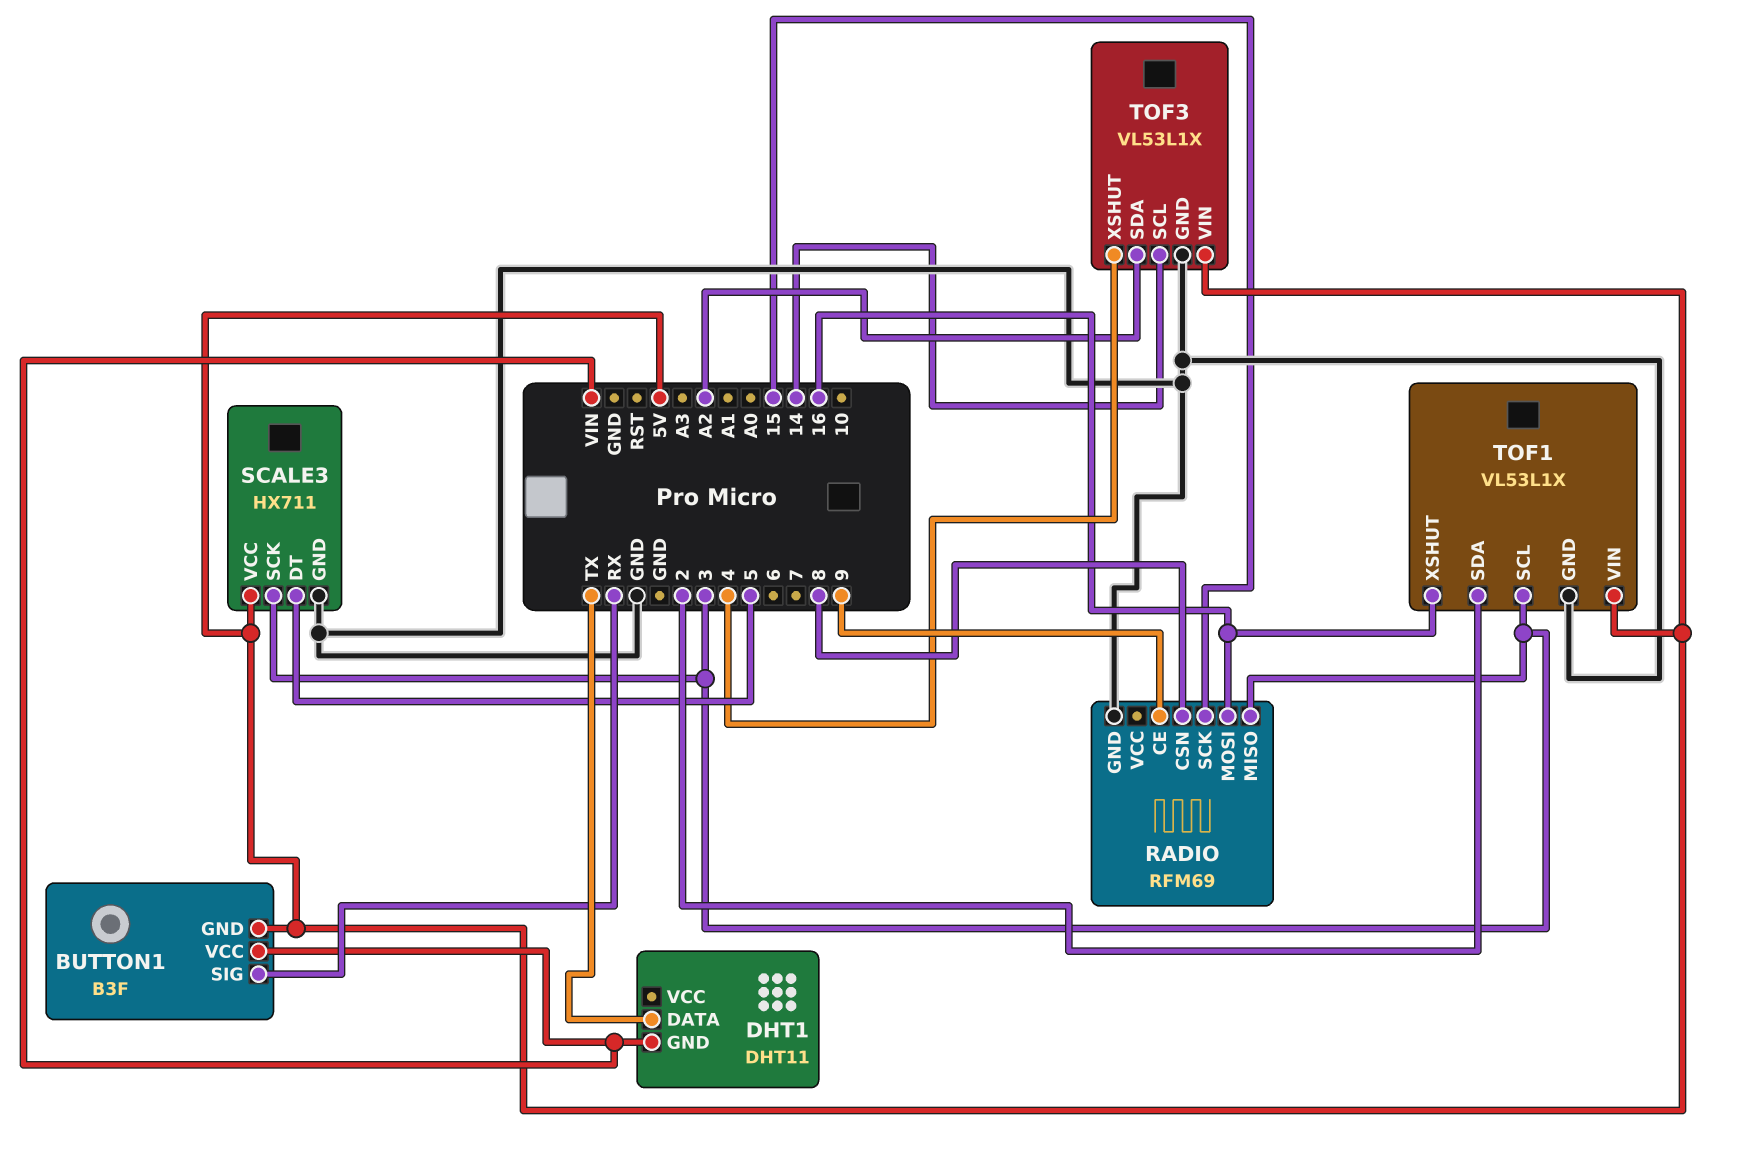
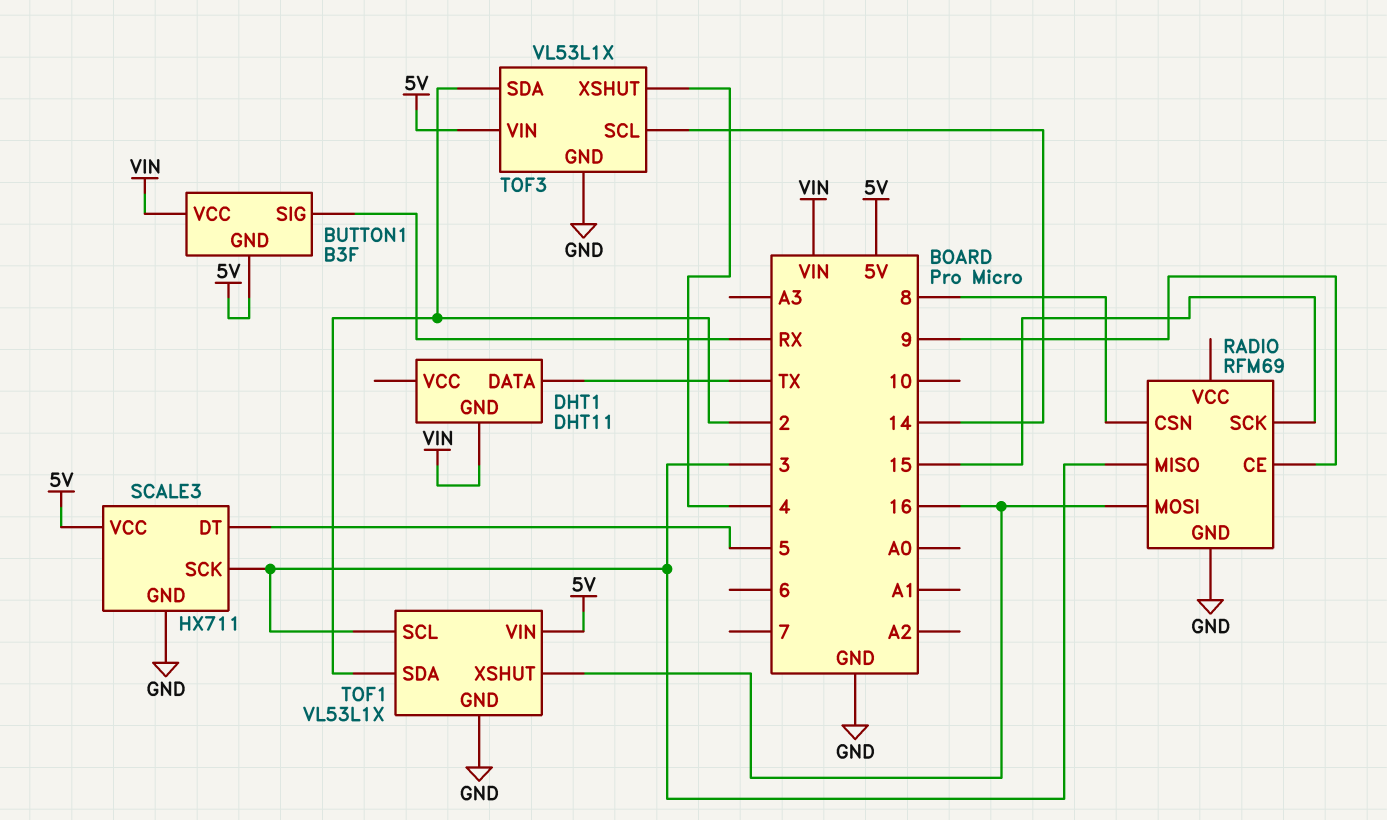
TOF3 pin SDA: A2 -> 2

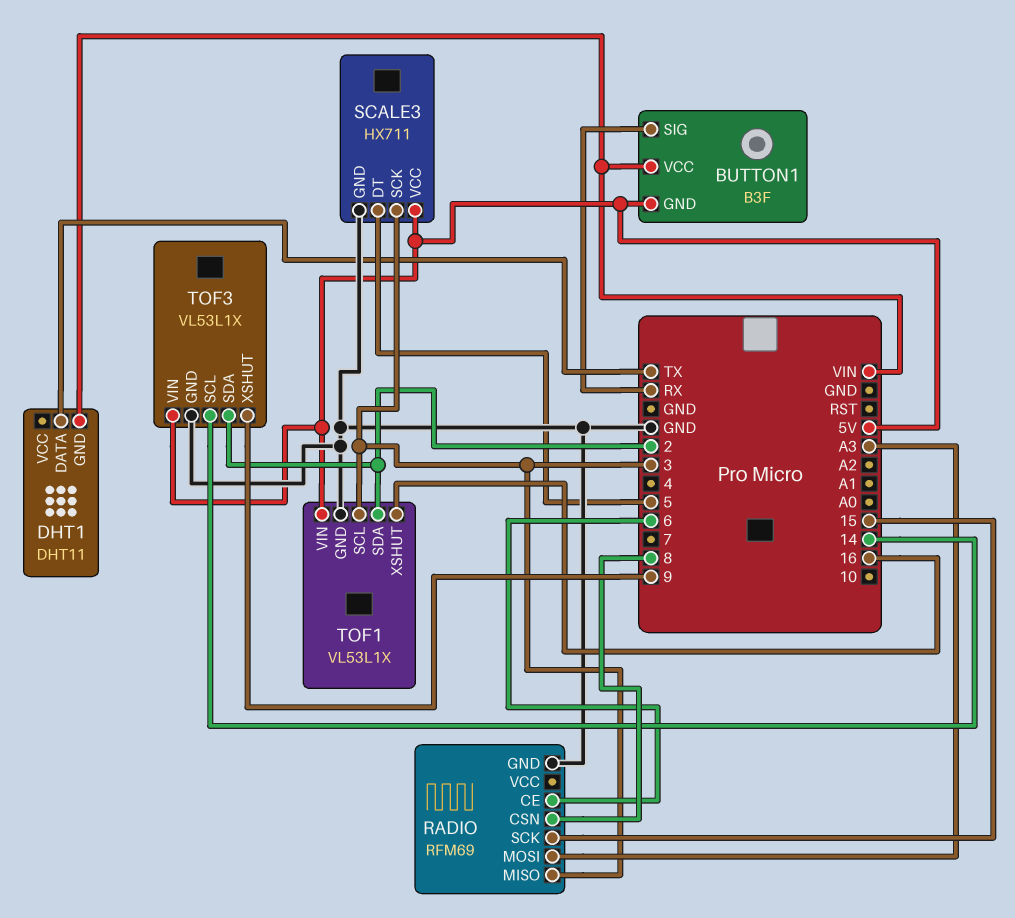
RADIO pin CE: 9 -> 6
RADIO pin MOSI: 16 -> A3
TOF3 pin XSHUT: 4 -> 9

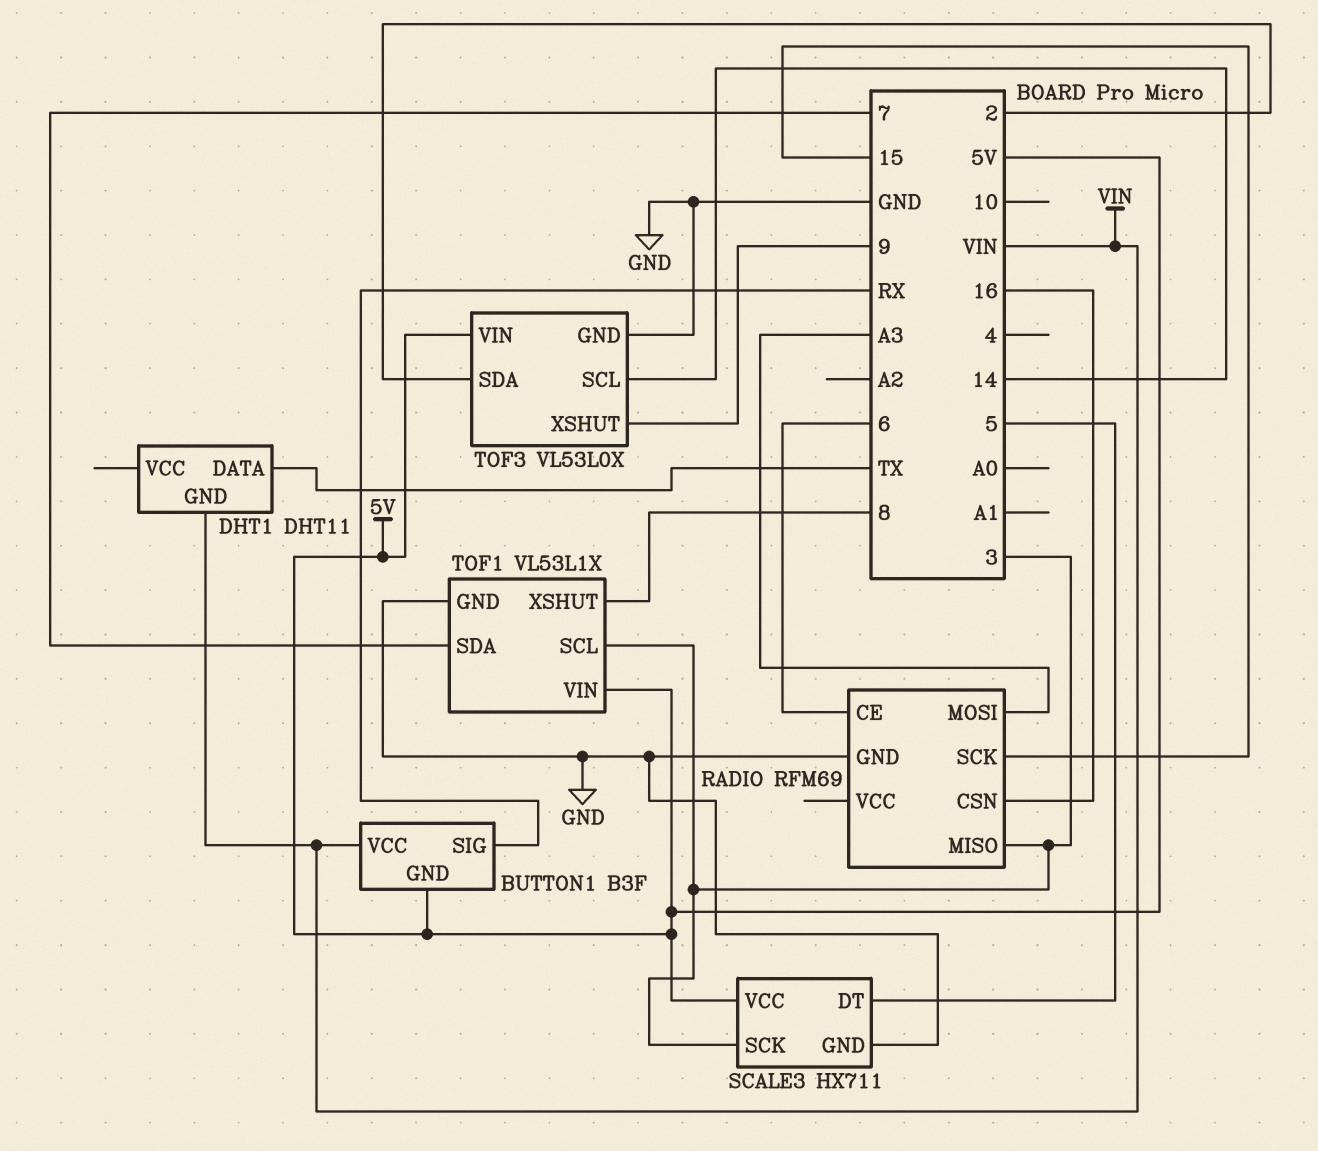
RADIO pin CSN: 8 -> 16
TOF1 pin SDA: 2 -> 7
TOF1 pin XSHUT: 16 -> 8
TOF3: VL53L1X -> VL53L0X

